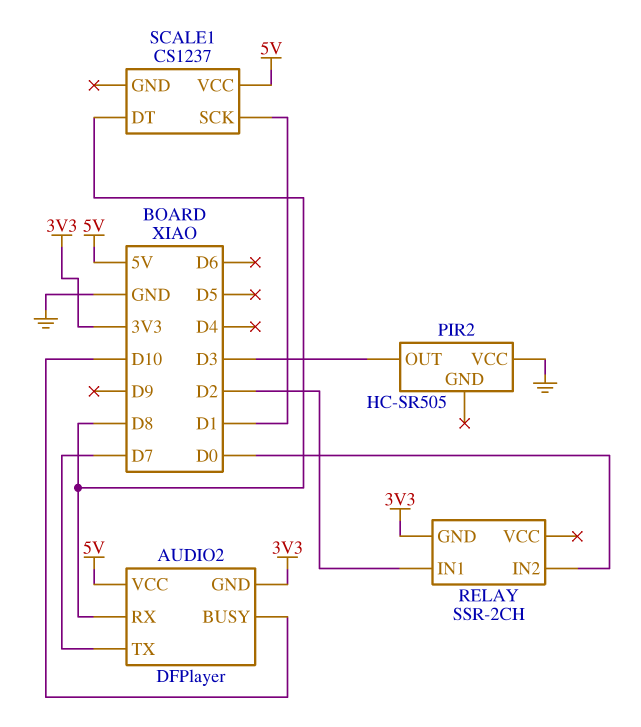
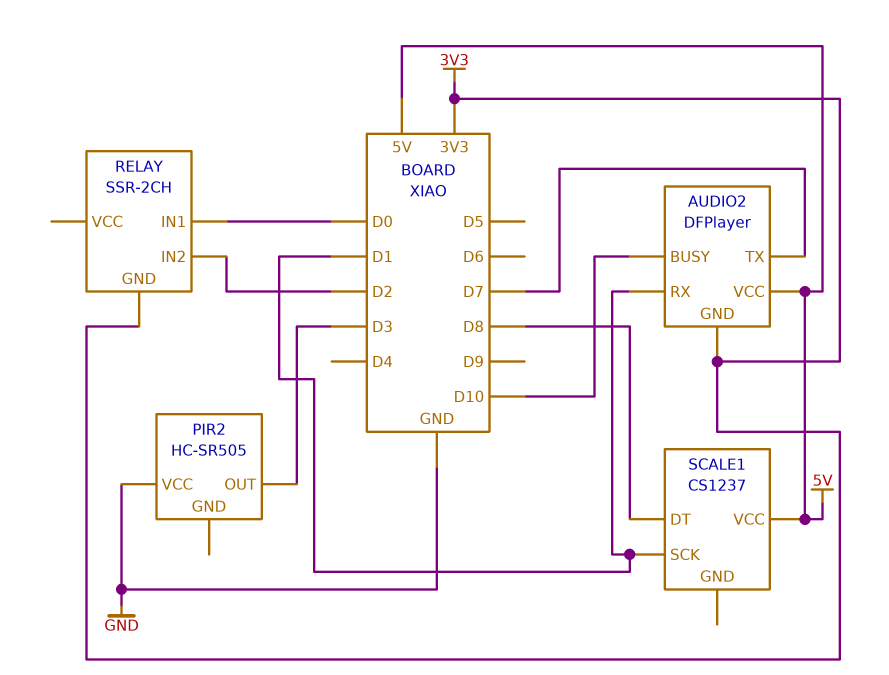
AUDIO2 pin RX: D8 -> D1
RELAY pin IN1: D2 -> D0
RELAY pin IN2: D0 -> D2

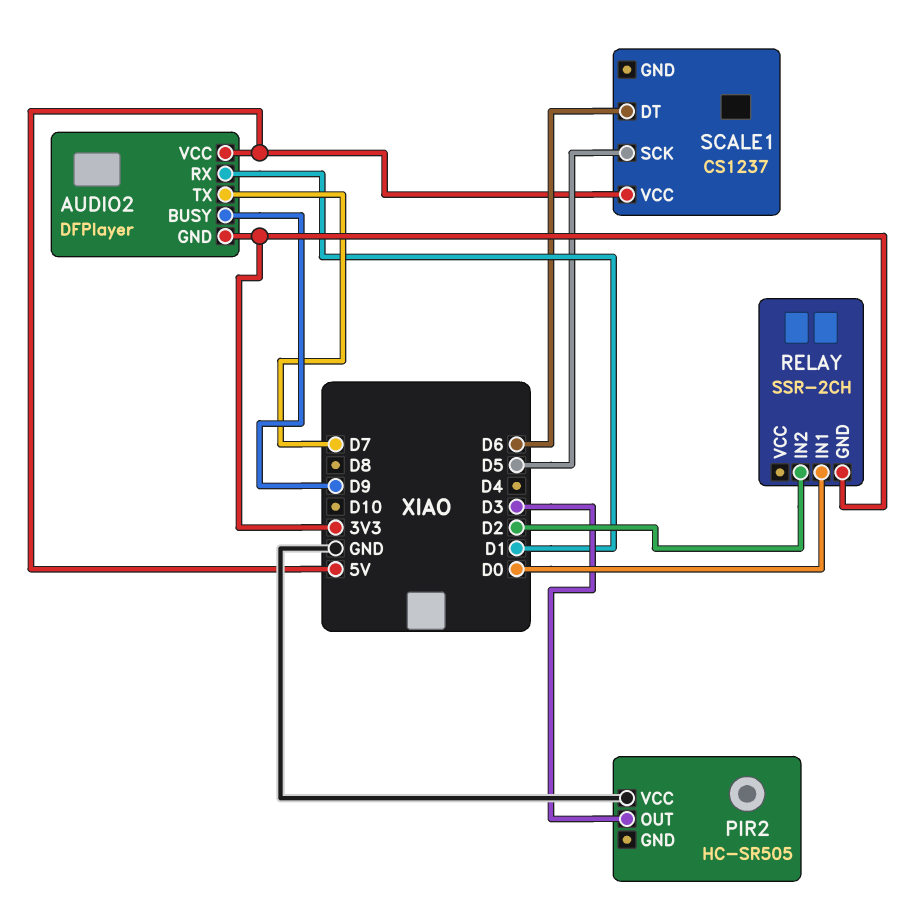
AUDIO2 pin BUSY: D10 -> D9
SCALE1 pin DT: D8 -> D6
SCALE1 pin SCK: D1 -> D5

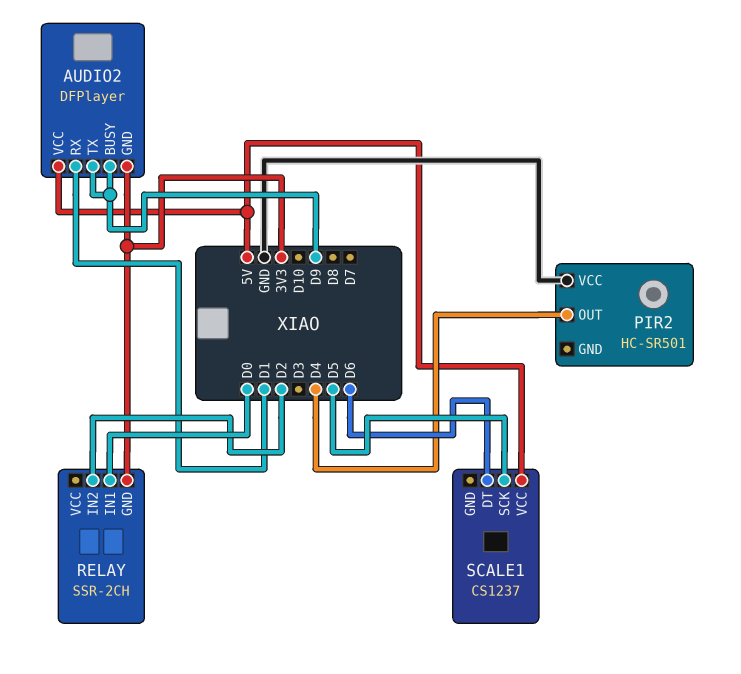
AUDIO2 pin TX: D7 -> D9
PIR2: HC-SR505 -> HC-SR501
PIR2 pin OUT: D3 -> D4

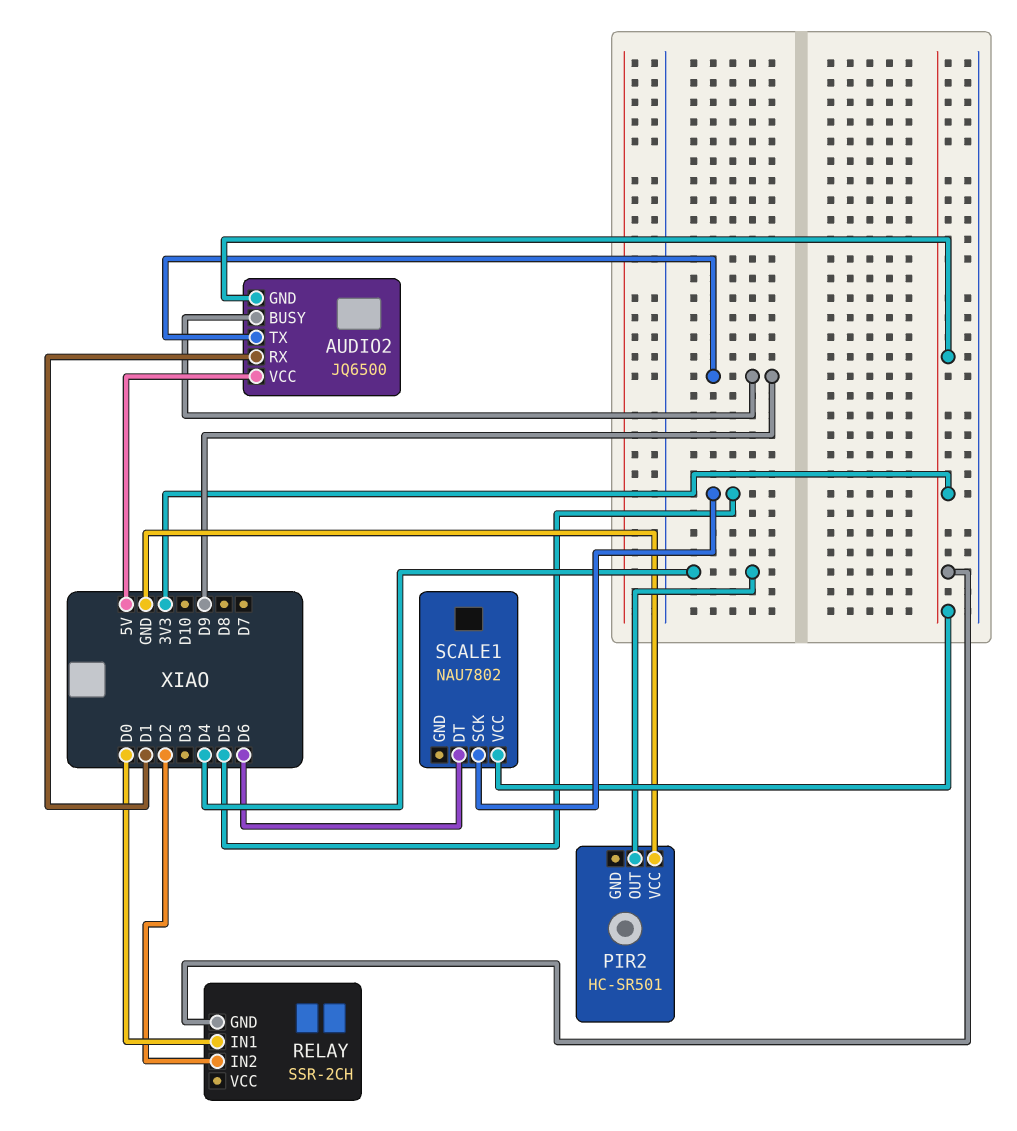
AUDIO2: DFPlayer -> JQ6500
SCALE1: CS1237 -> NAU7802
SCALE1 pin VCC: 5V -> 3V3

